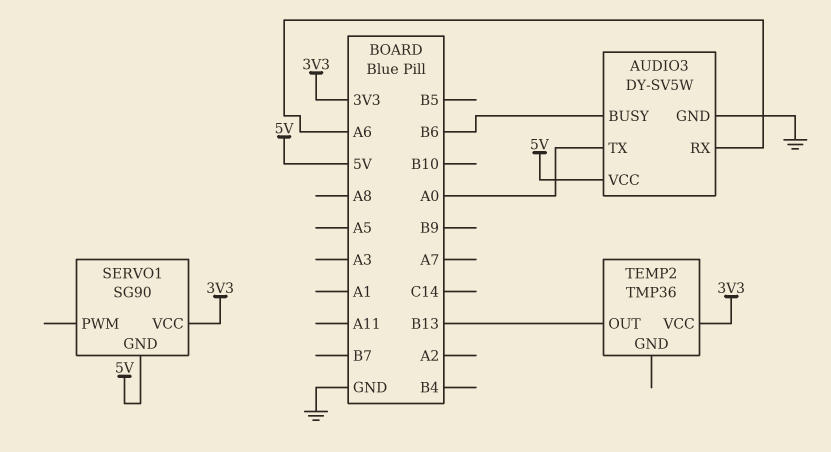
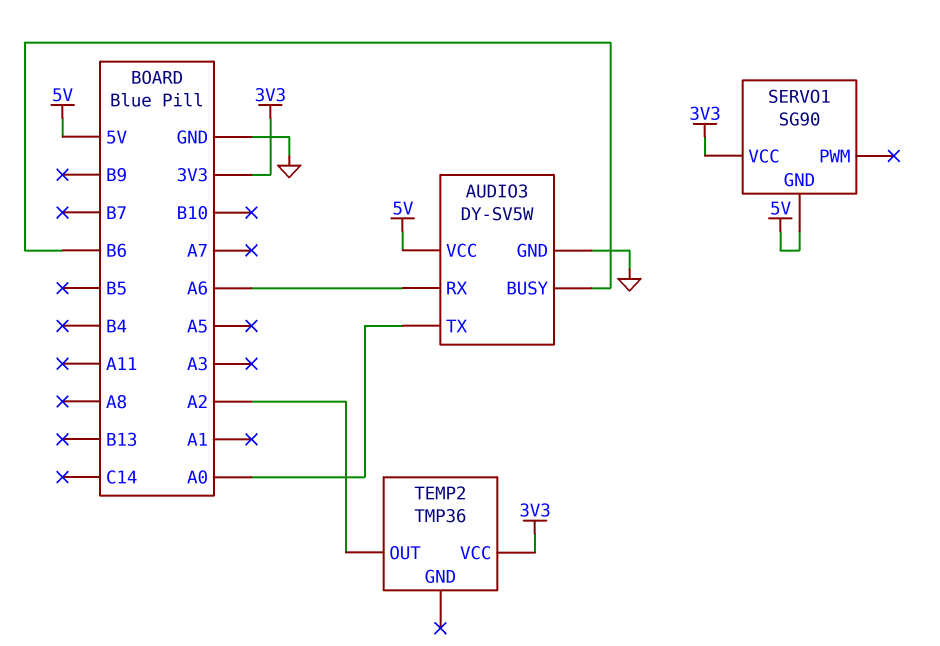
TEMP2 pin OUT: B13 -> A2

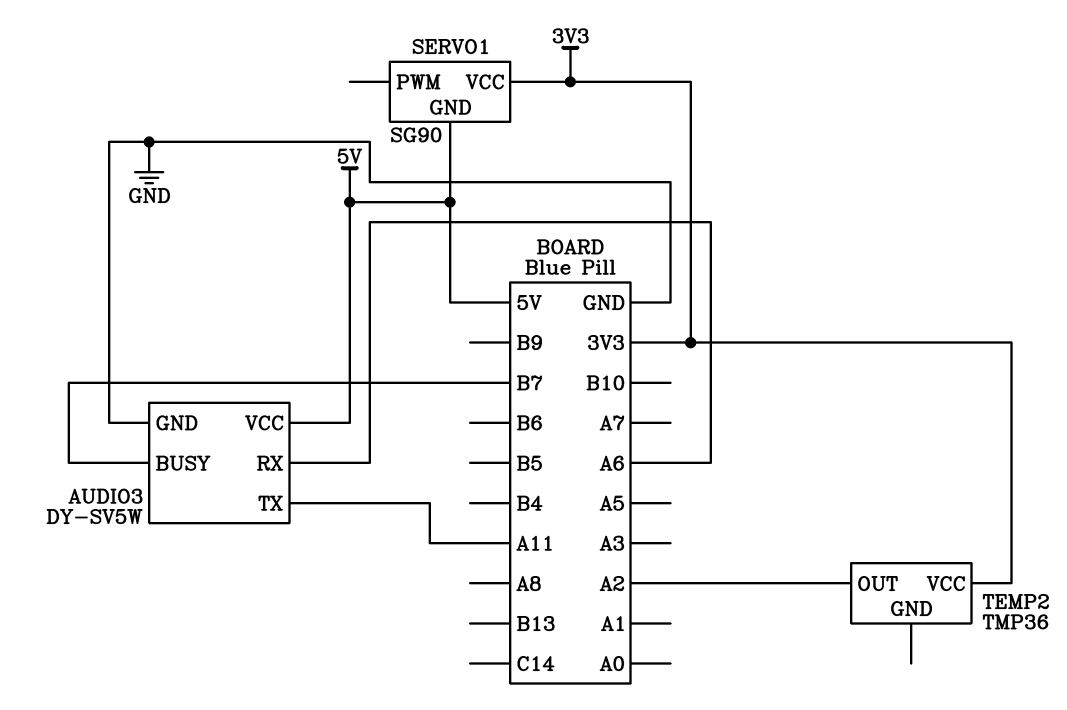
AUDIO3 pin BUSY: B6 -> B7
AUDIO3 pin TX: A0 -> A11

